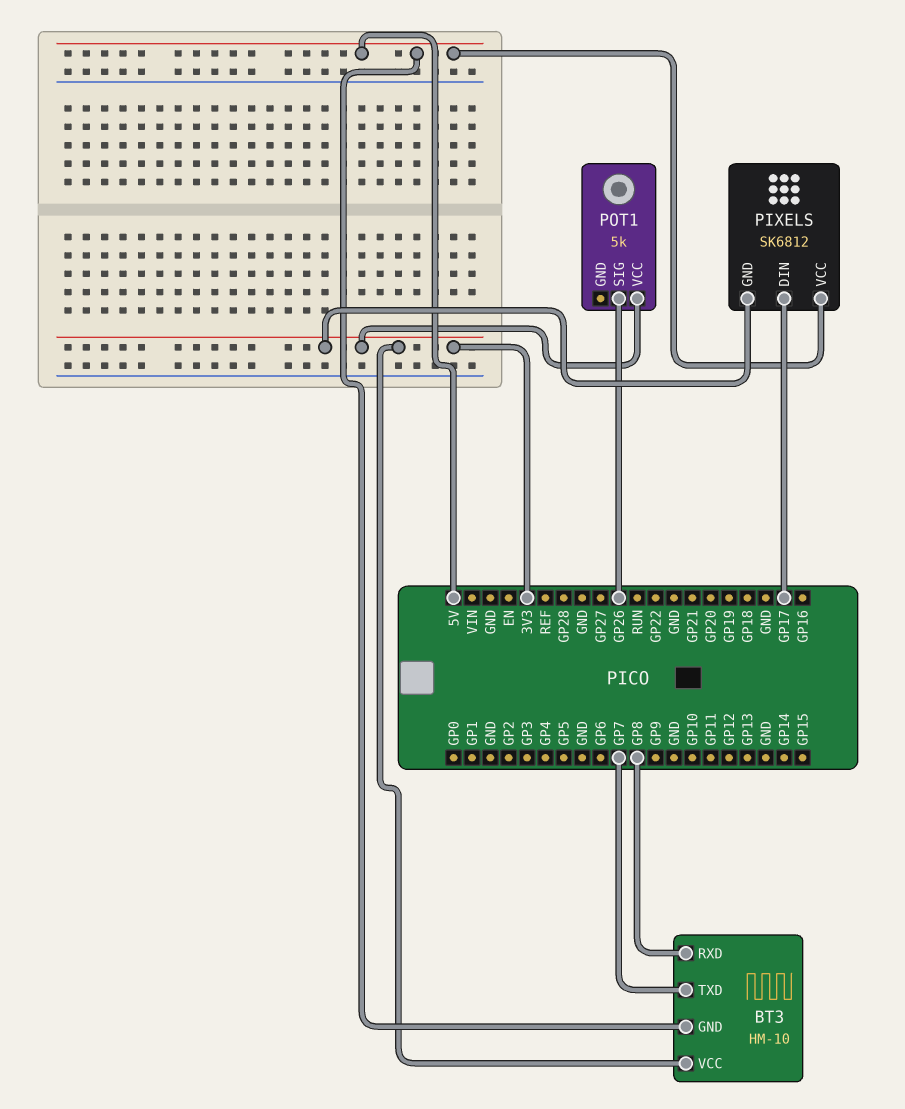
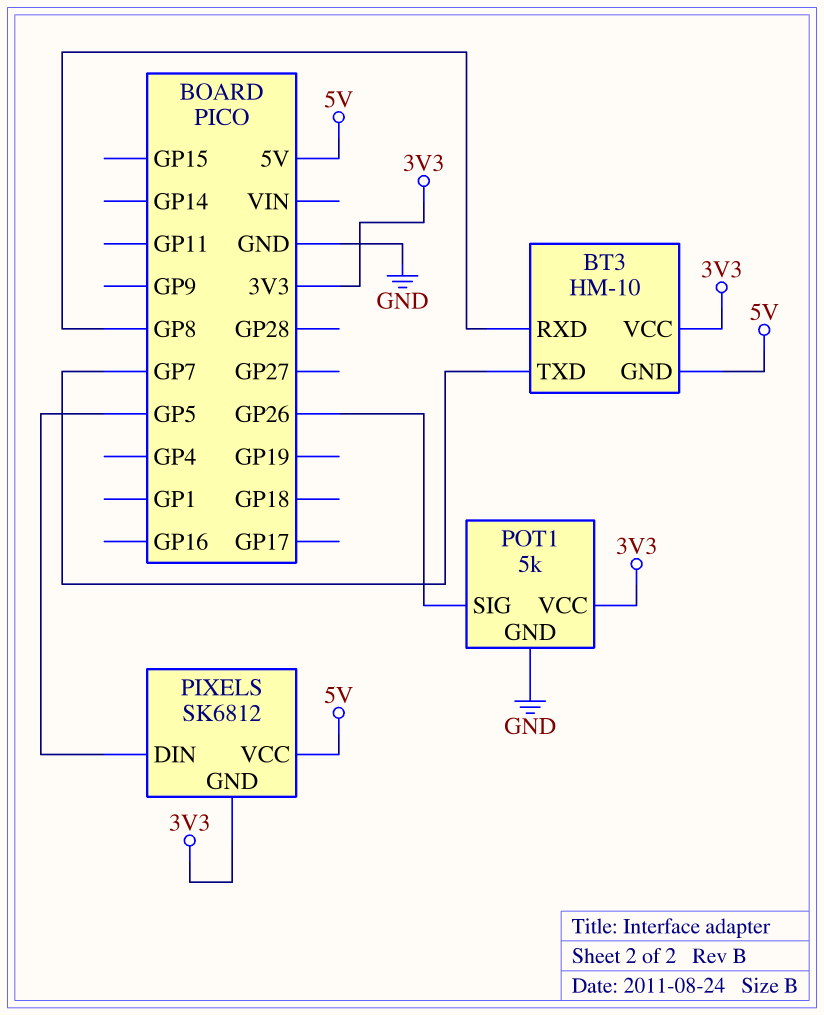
PIXELS pin DIN: GP17 -> GP5
POT1 pin GND: none -> GND

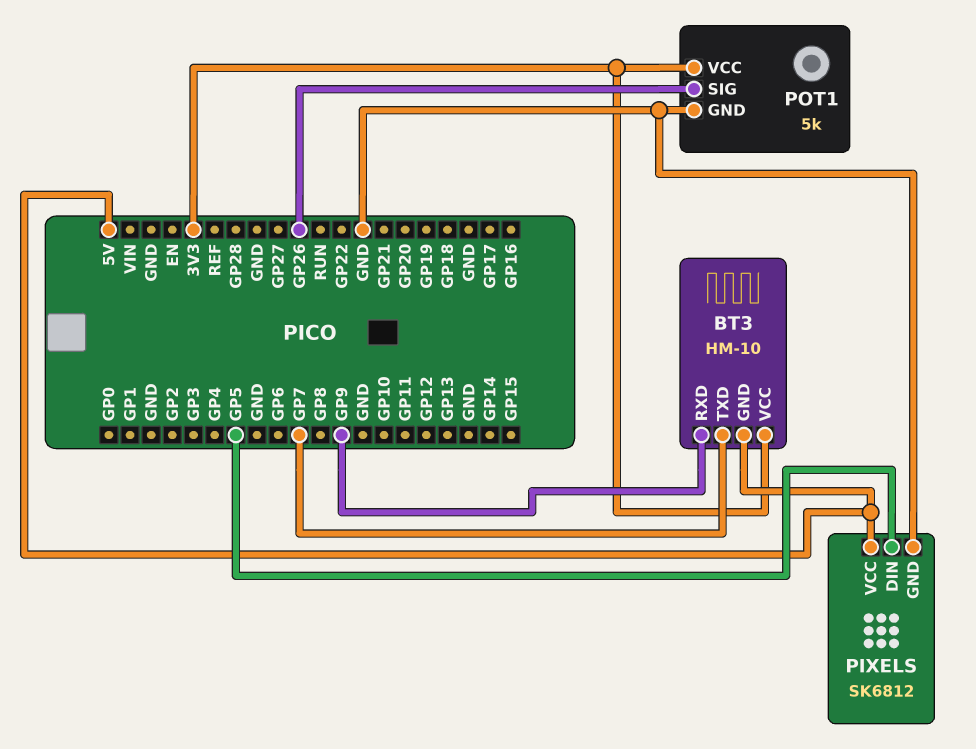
BT3 pin RXD: GP8 -> GP9
PIXELS pin GND: 3V3 -> GND

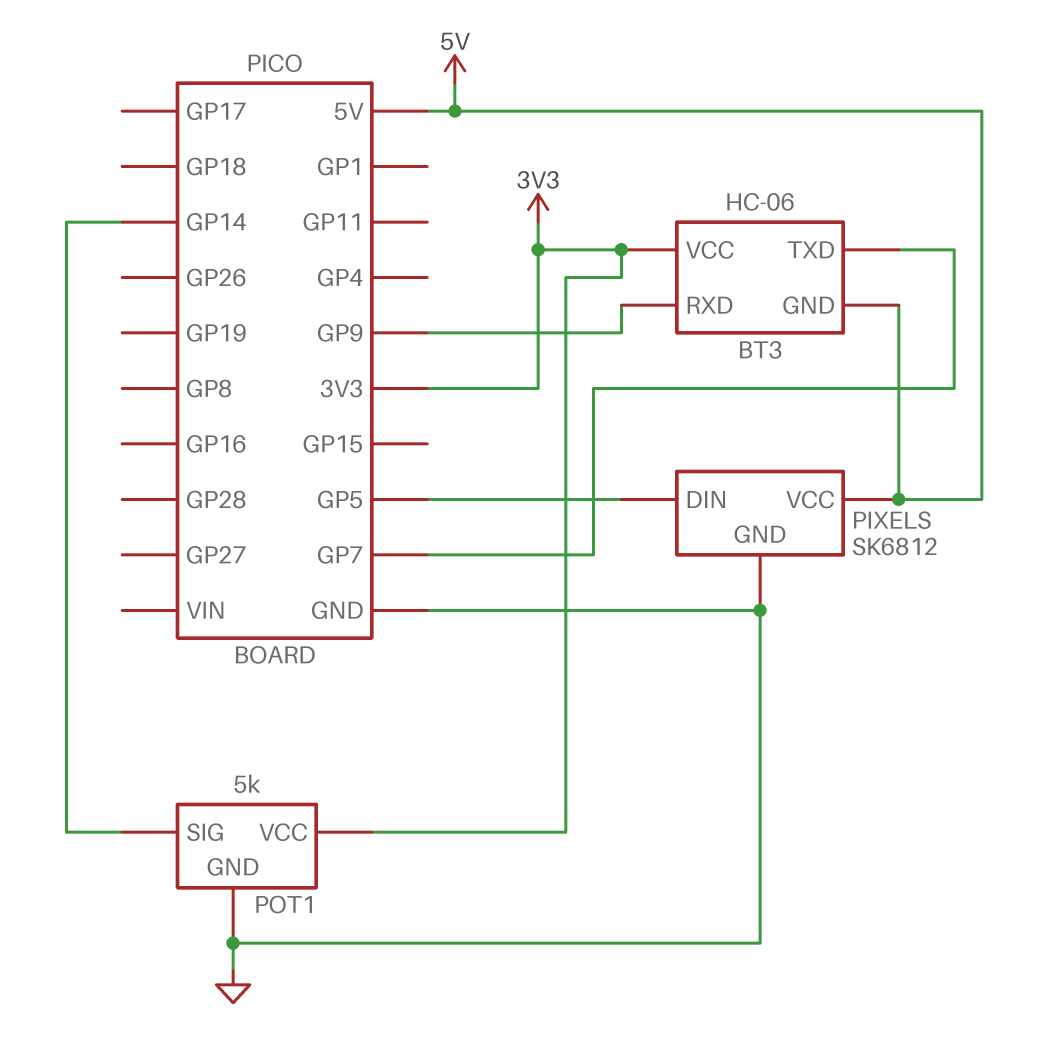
BT3: HM-10 -> HC-06
POT1 pin SIG: GP26 -> GP14

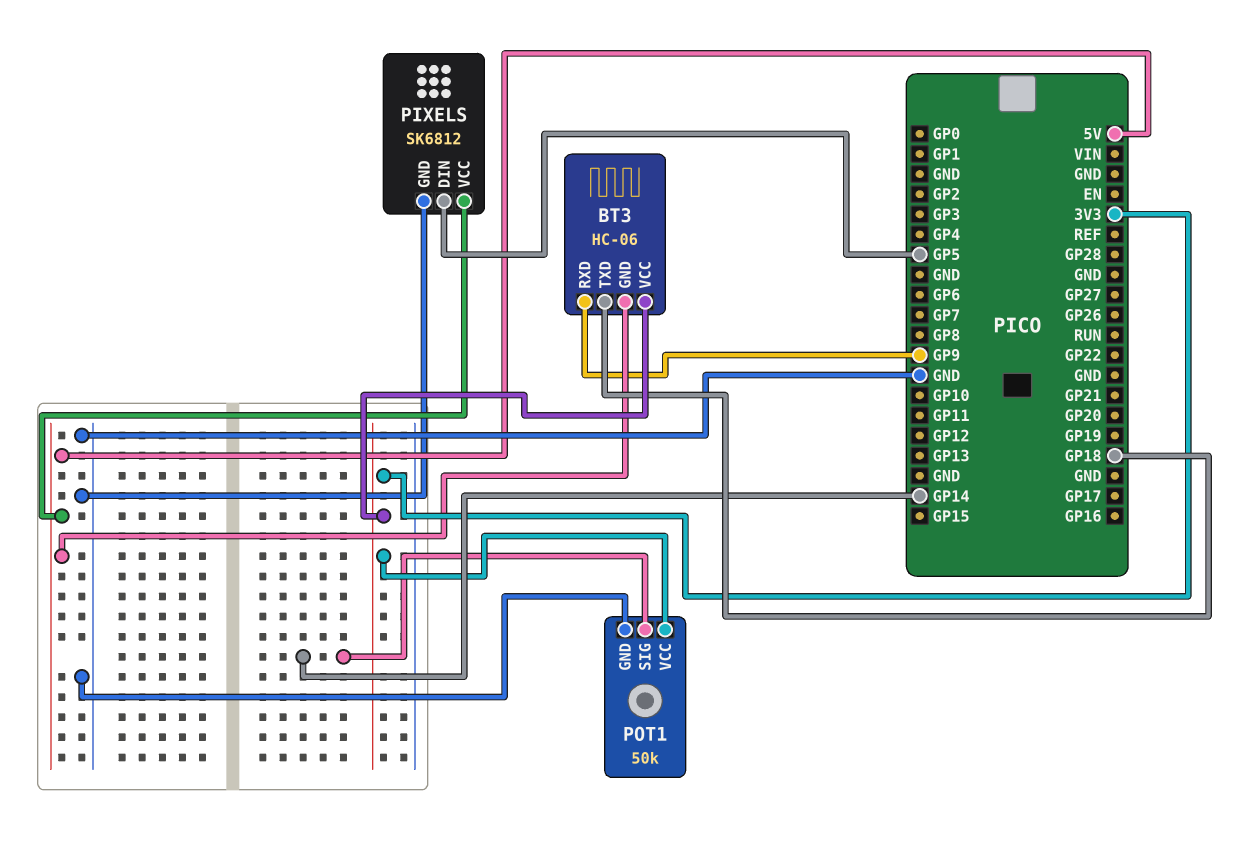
BT3 pin TXD: GP7 -> GP18
POT1: 5k -> 50k

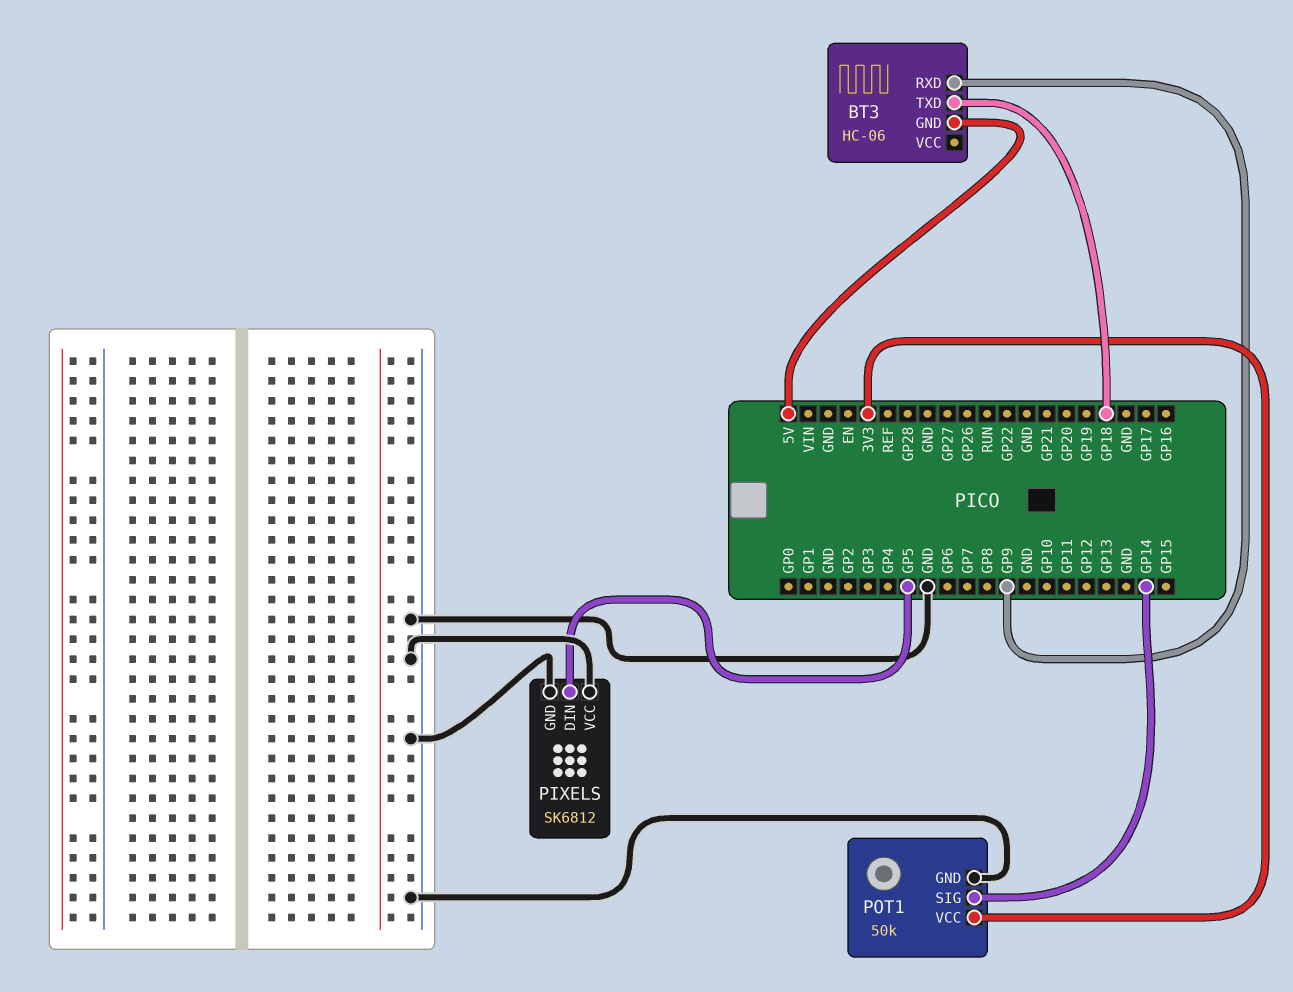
BT3 pin VCC: 3V3 -> none
PIXELS pin VCC: 5V -> GND

